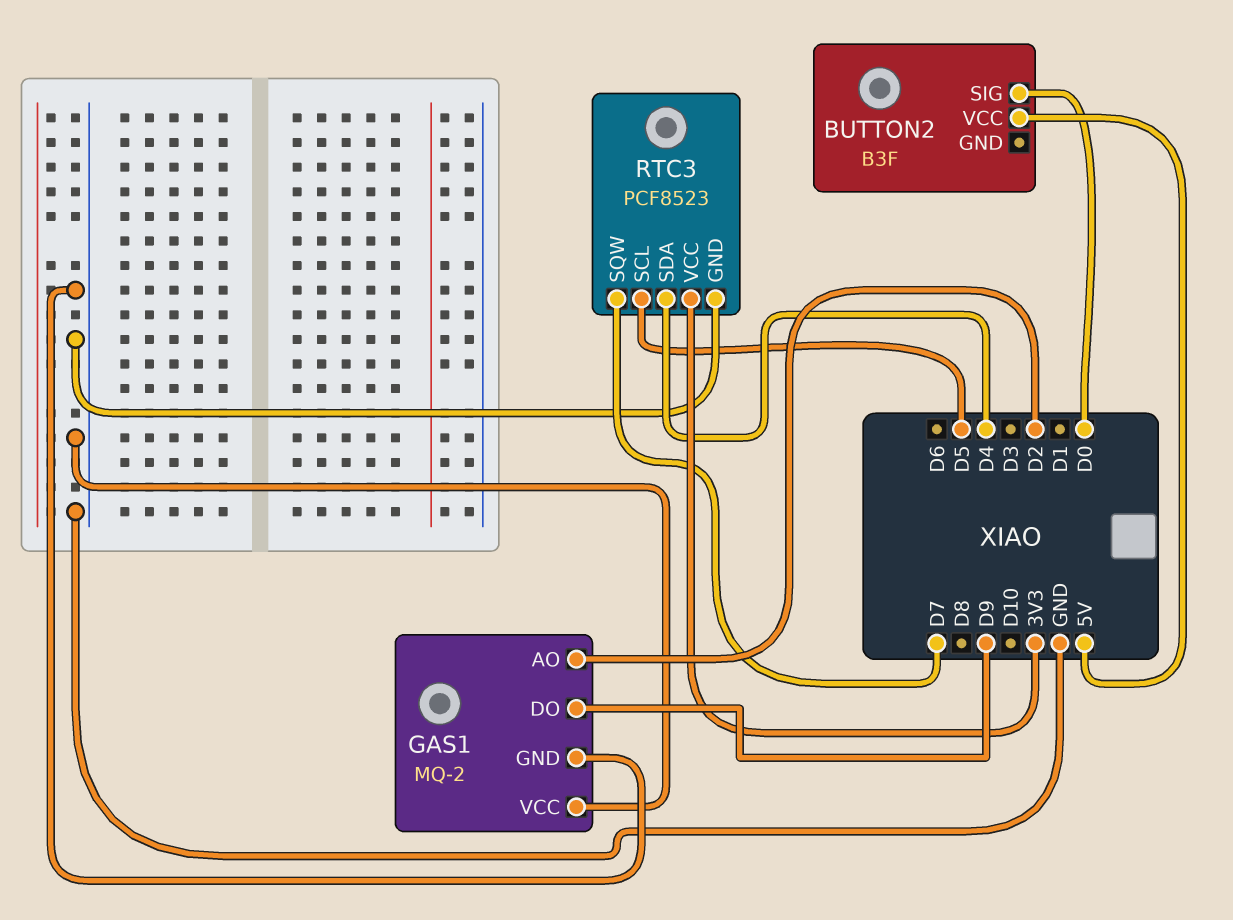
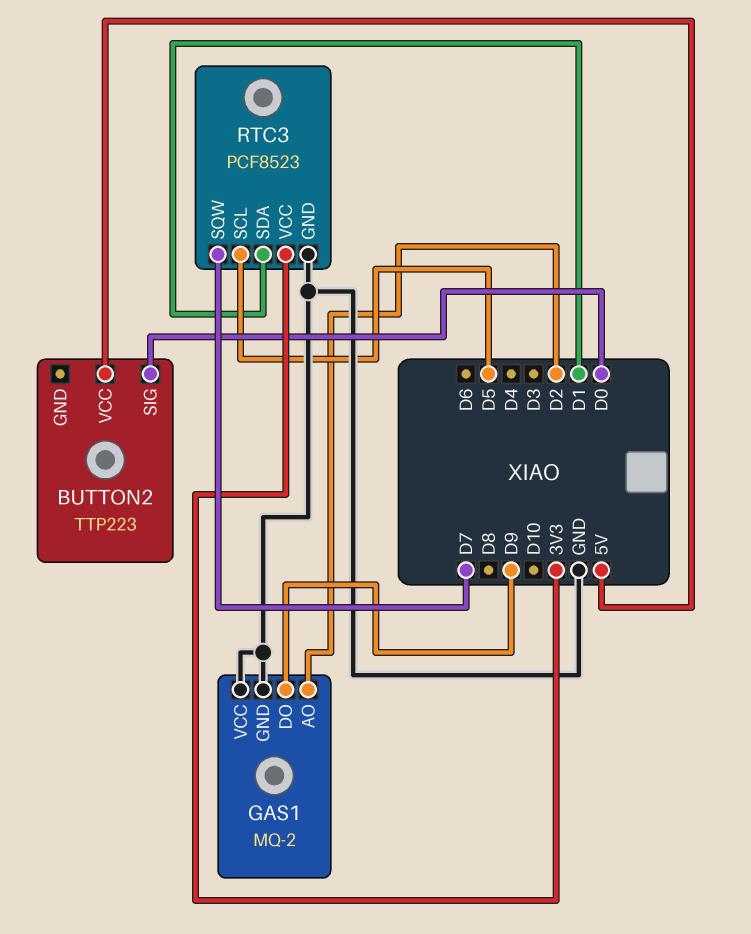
BUTTON2: B3F -> TTP223
RTC3 pin SDA: D4 -> D1

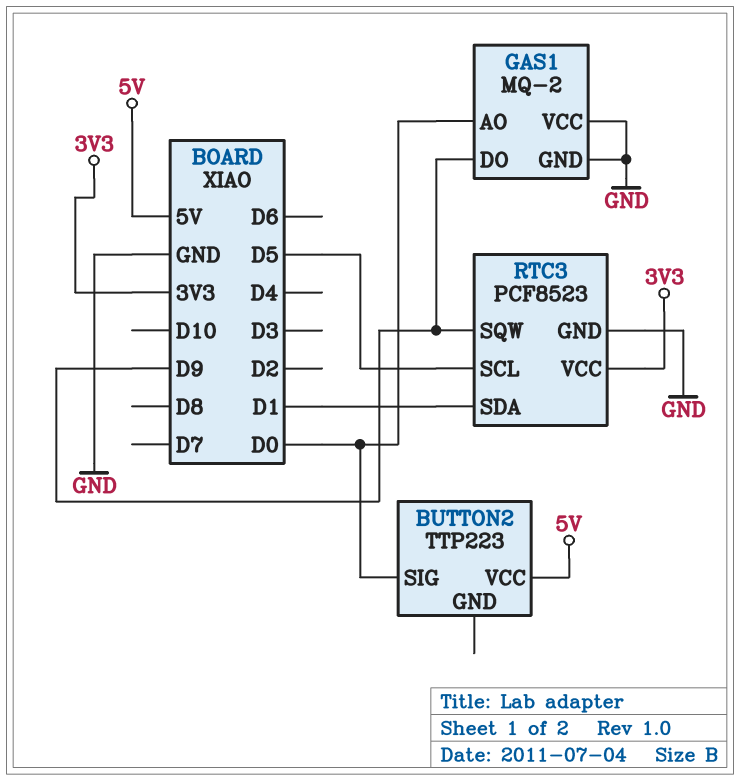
GAS1 pin AO: D2 -> D0
RTC3 pin SQW: D7 -> D9

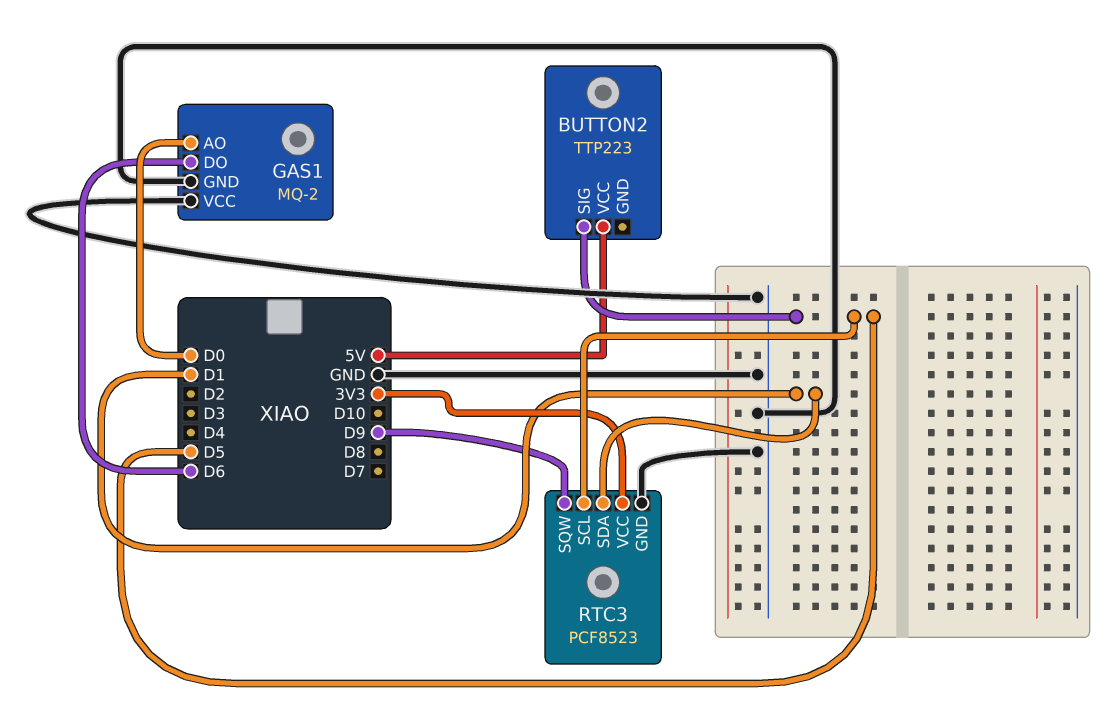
BUTTON2 pin SIG: D0 -> D5
GAS1 pin DO: D9 -> D6

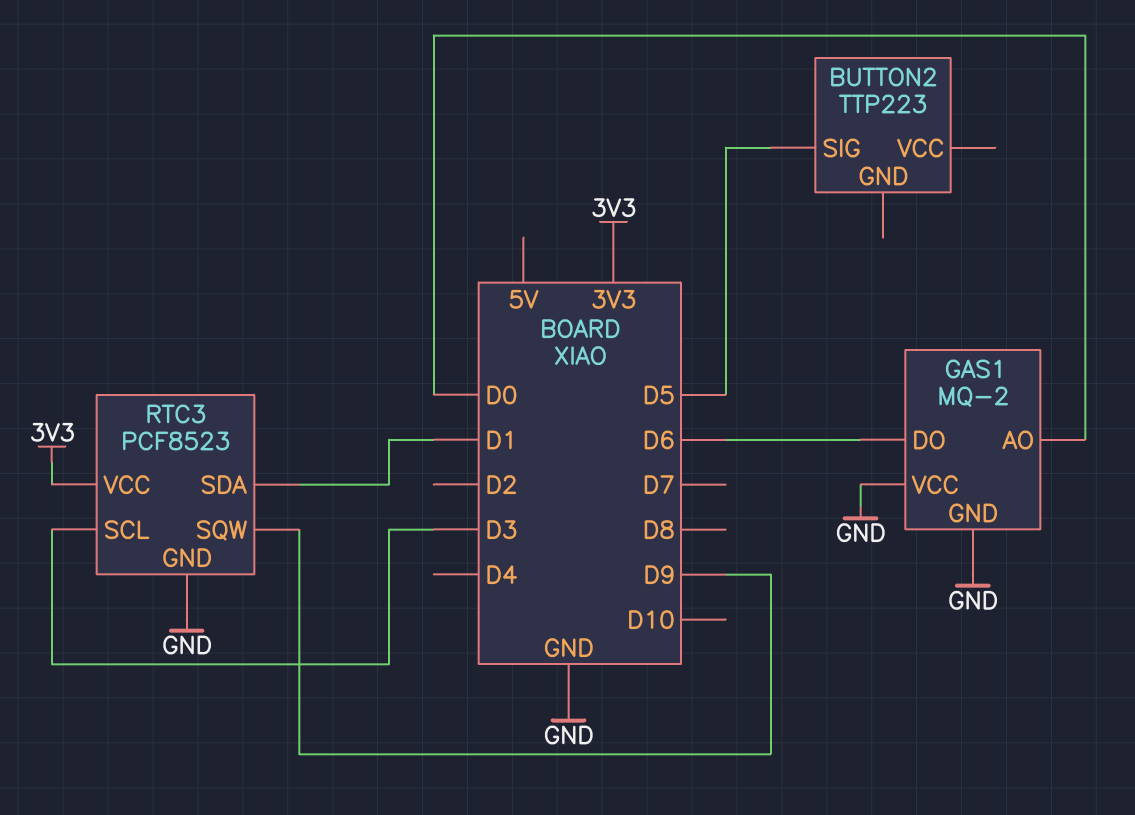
BUTTON2 pin VCC: 5V -> none
RTC3 pin SCL: D5 -> D3

